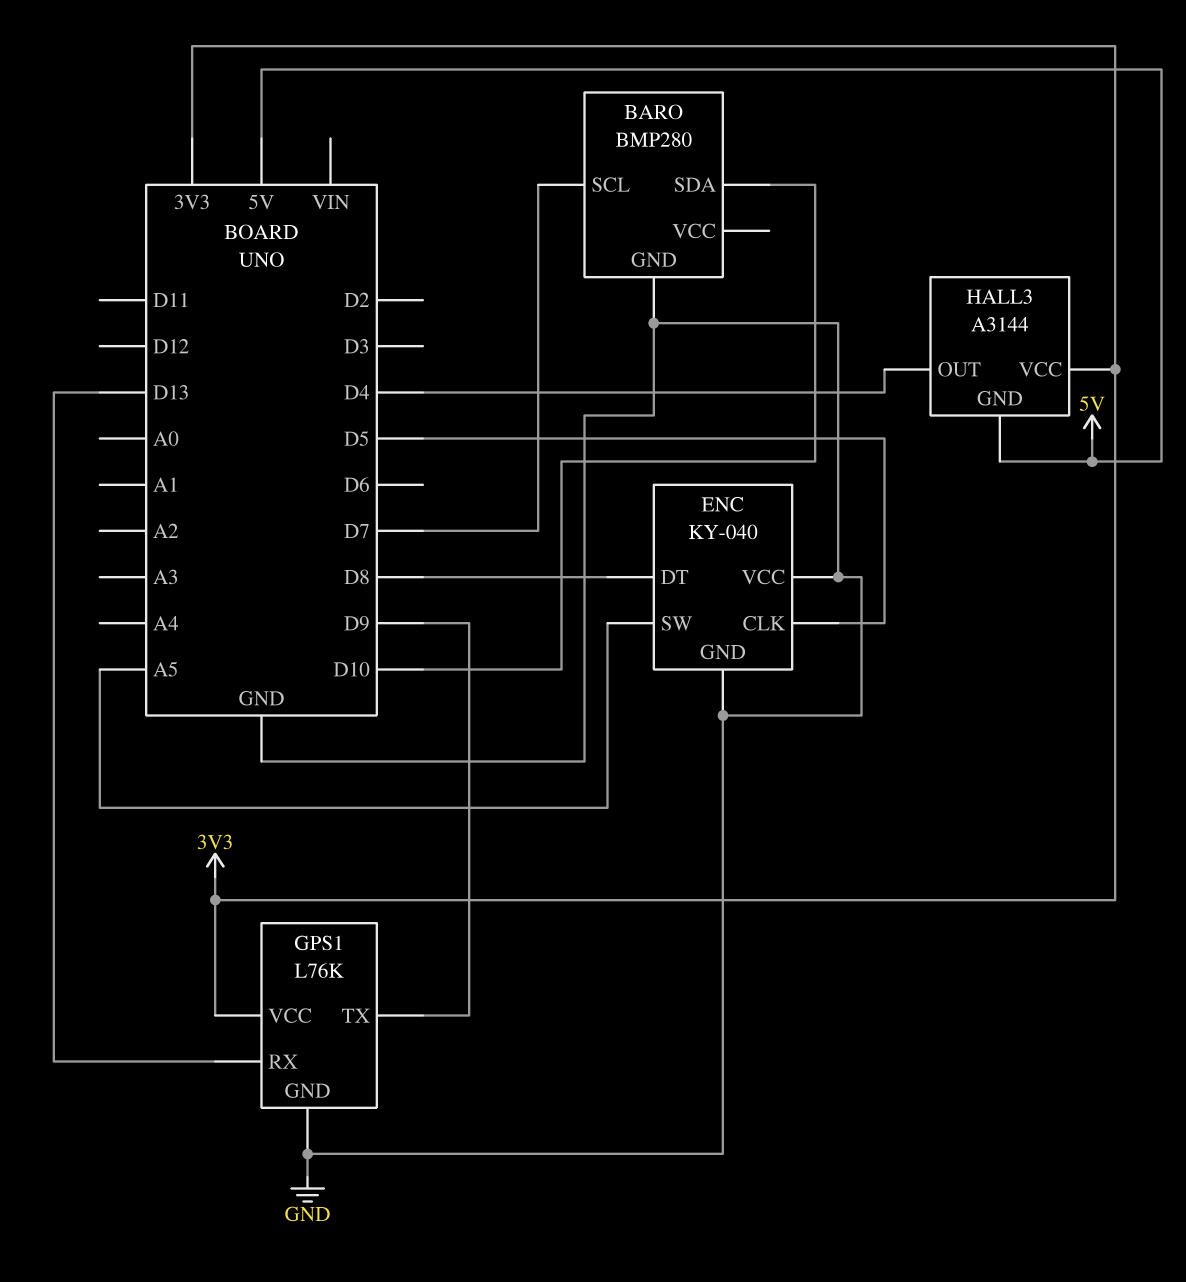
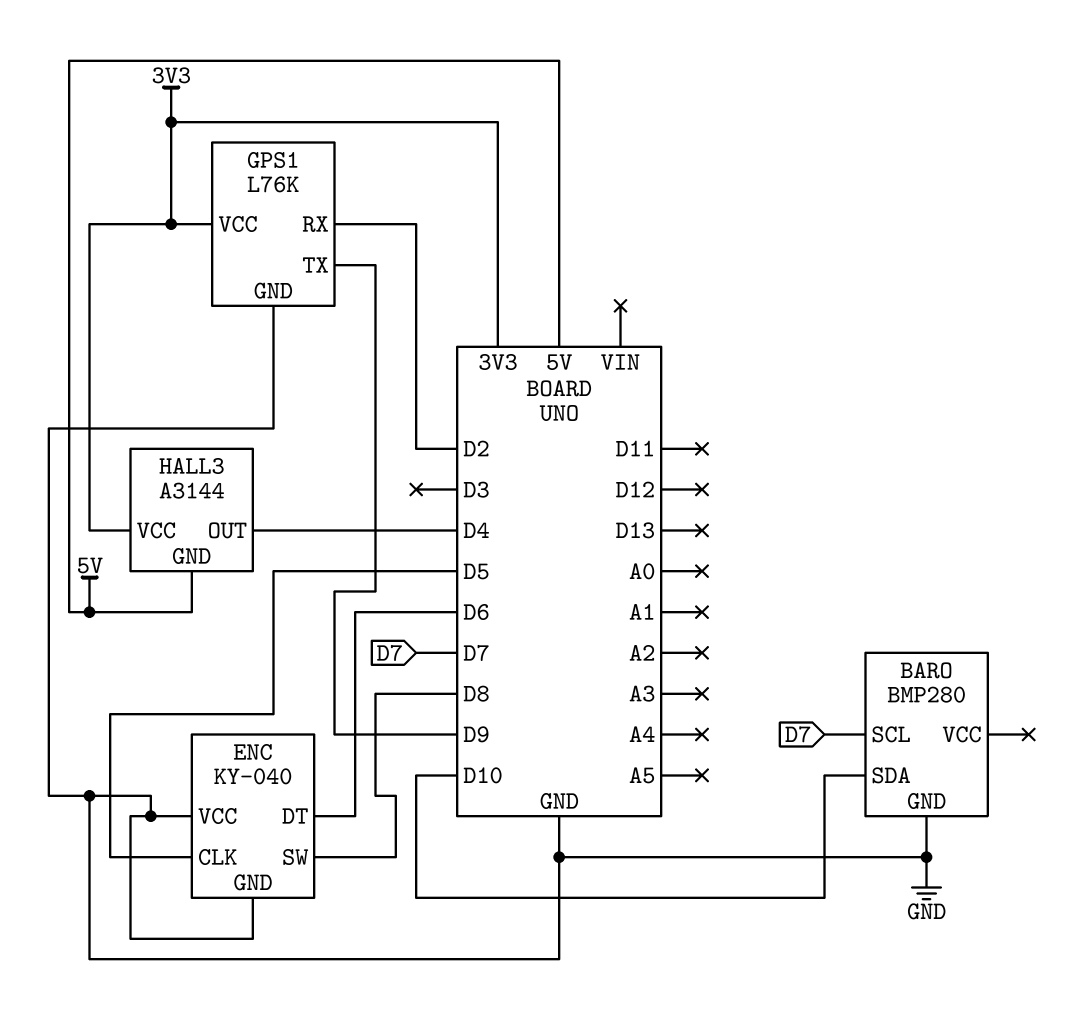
ENC pin DT: D8 -> D6
ENC pin SW: A5 -> D8
GPS1 pin RX: D13 -> D2

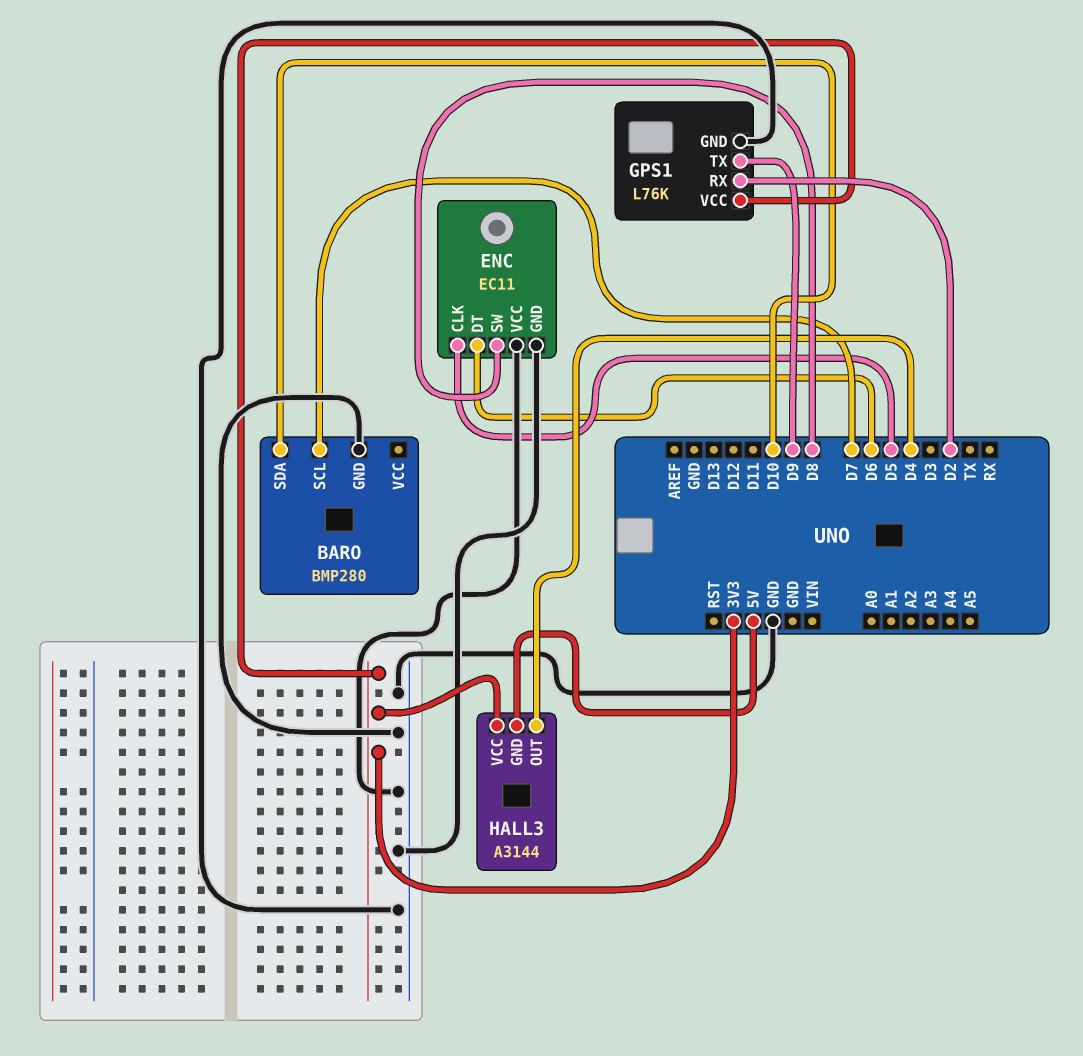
ENC: KY-040 -> EC11

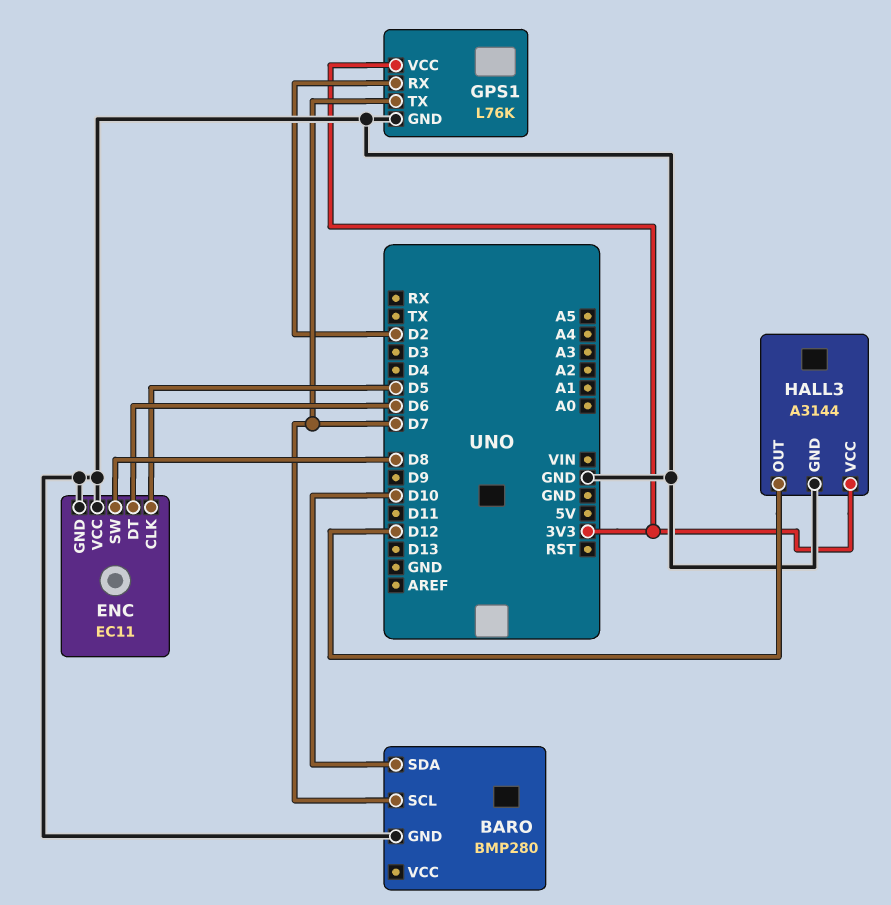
GPS1 pin TX: D9 -> D7
HALL3 pin GND: 5V -> GND
HALL3 pin OUT: D4 -> D12

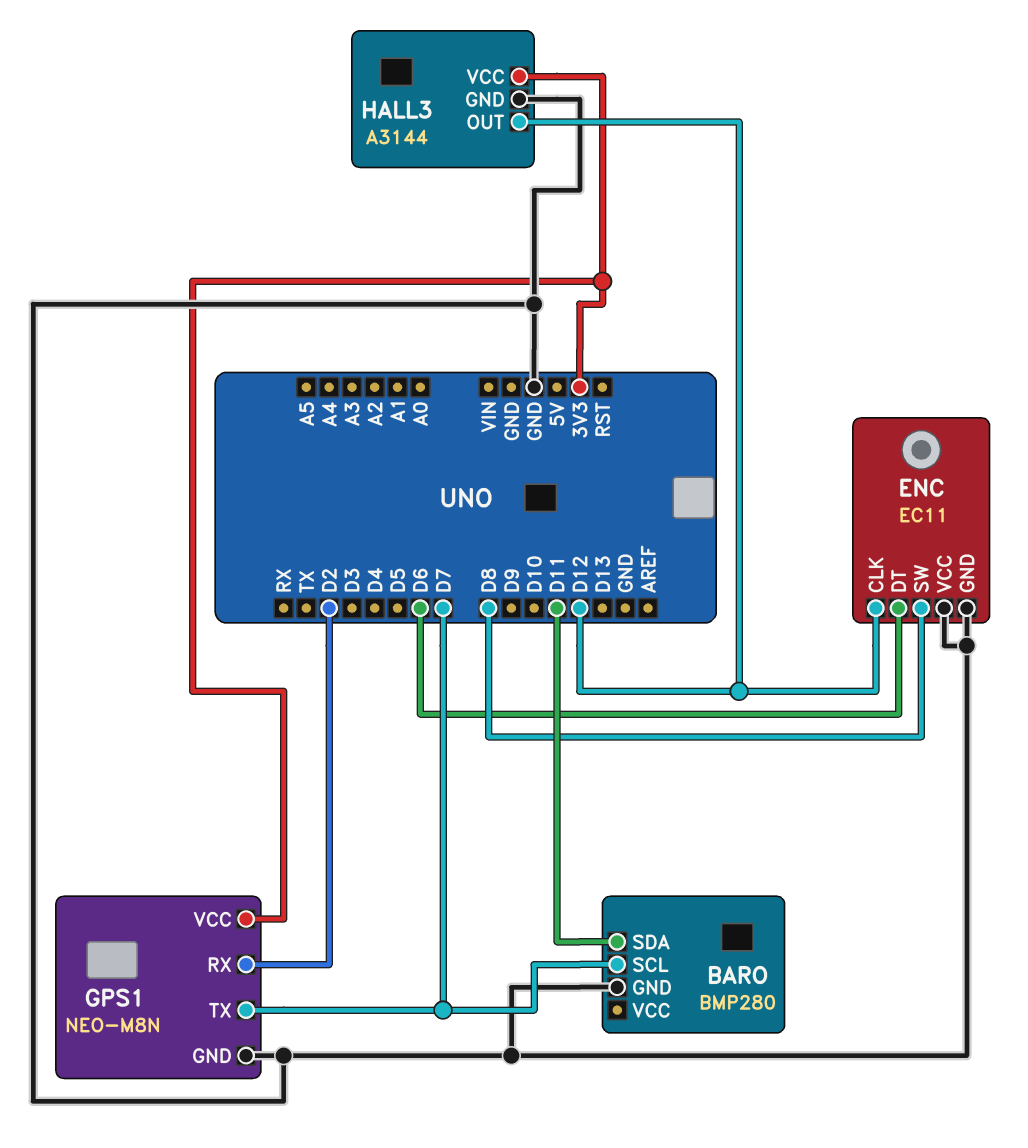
BARO pin SDA: D10 -> D11
ENC pin CLK: D5 -> D12
GPS1: L76K -> NEO-M8N

